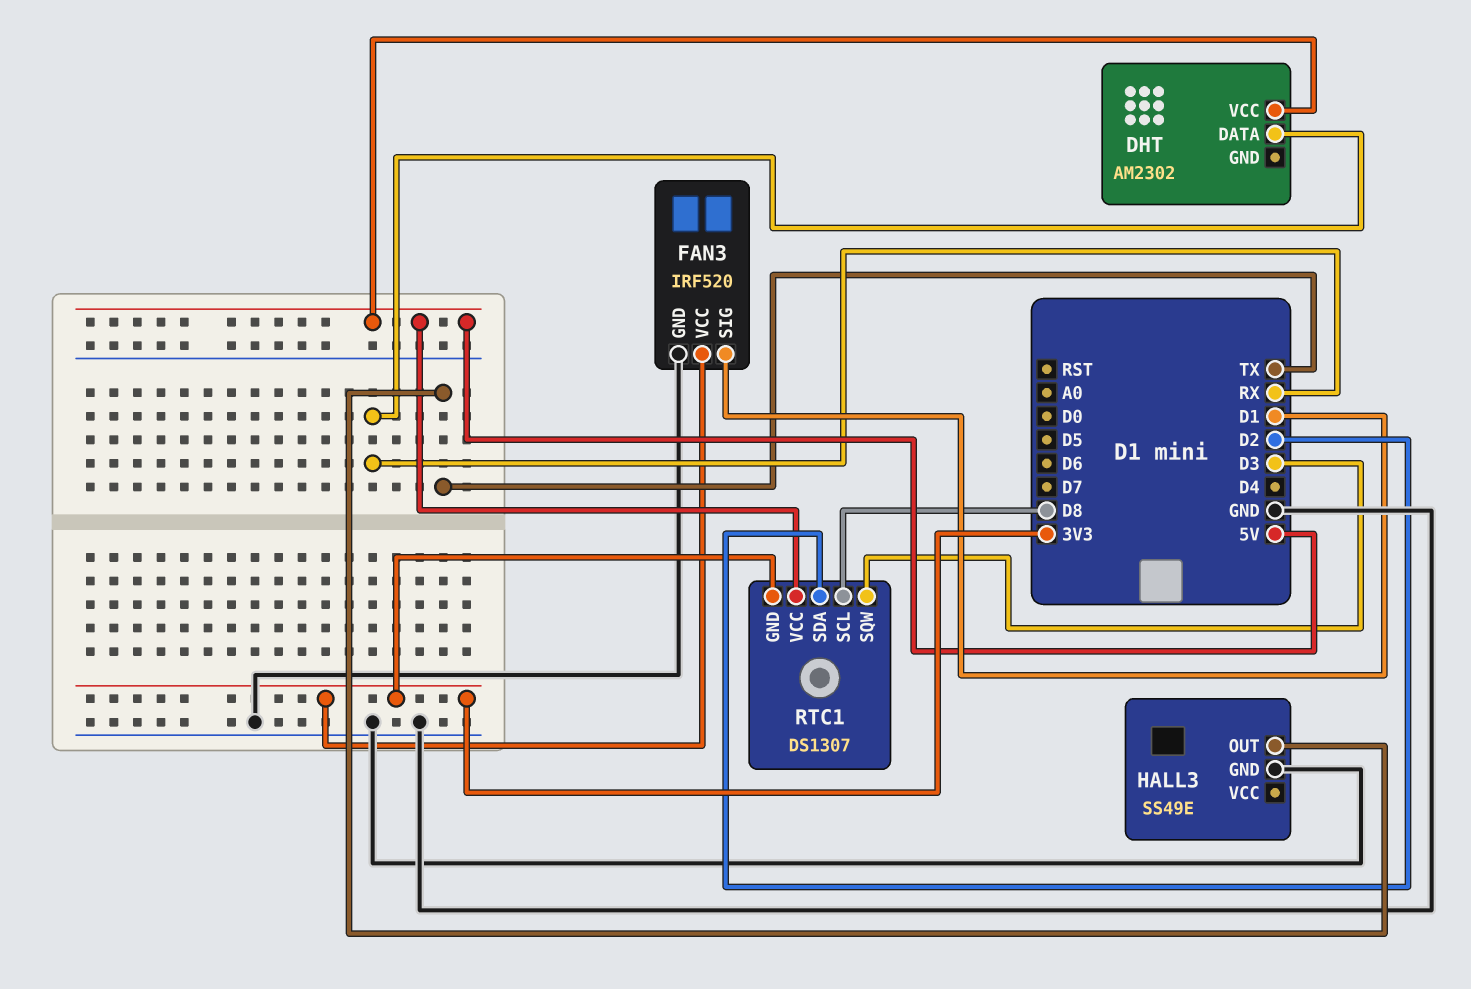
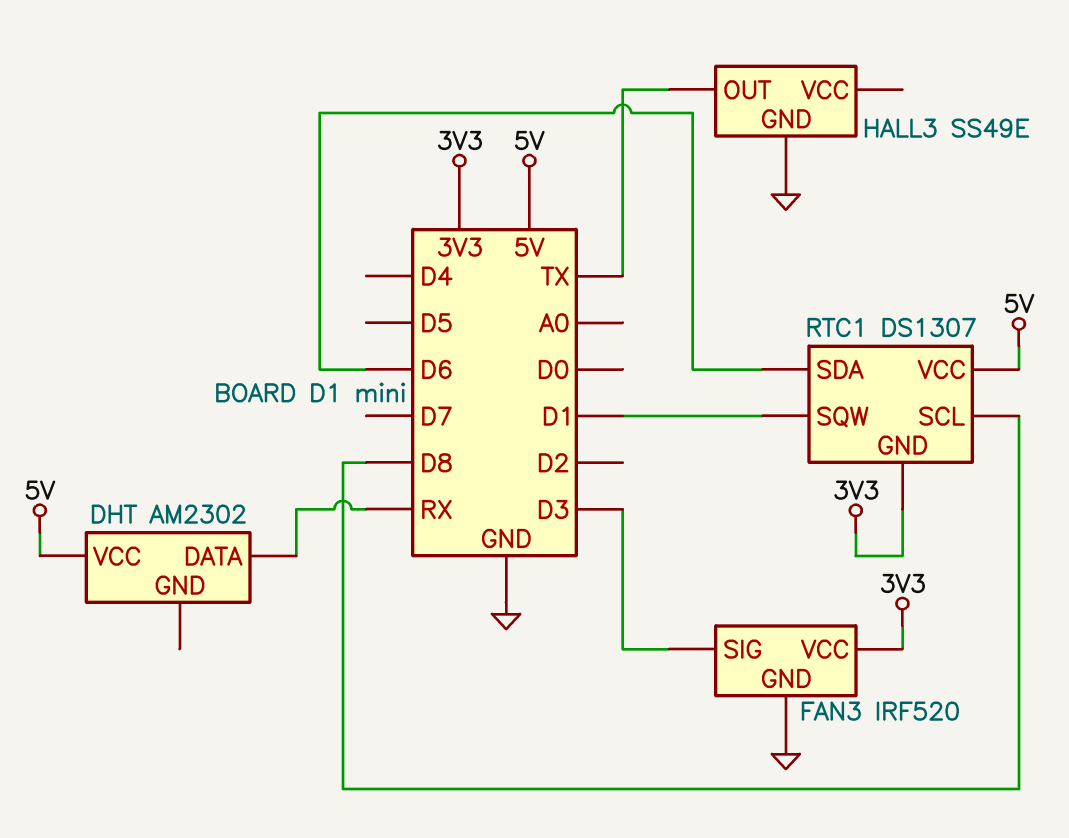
FAN3 pin SIG: D1 -> D3
RTC1 pin SDA: D2 -> D6
RTC1 pin SQW: D3 -> D1

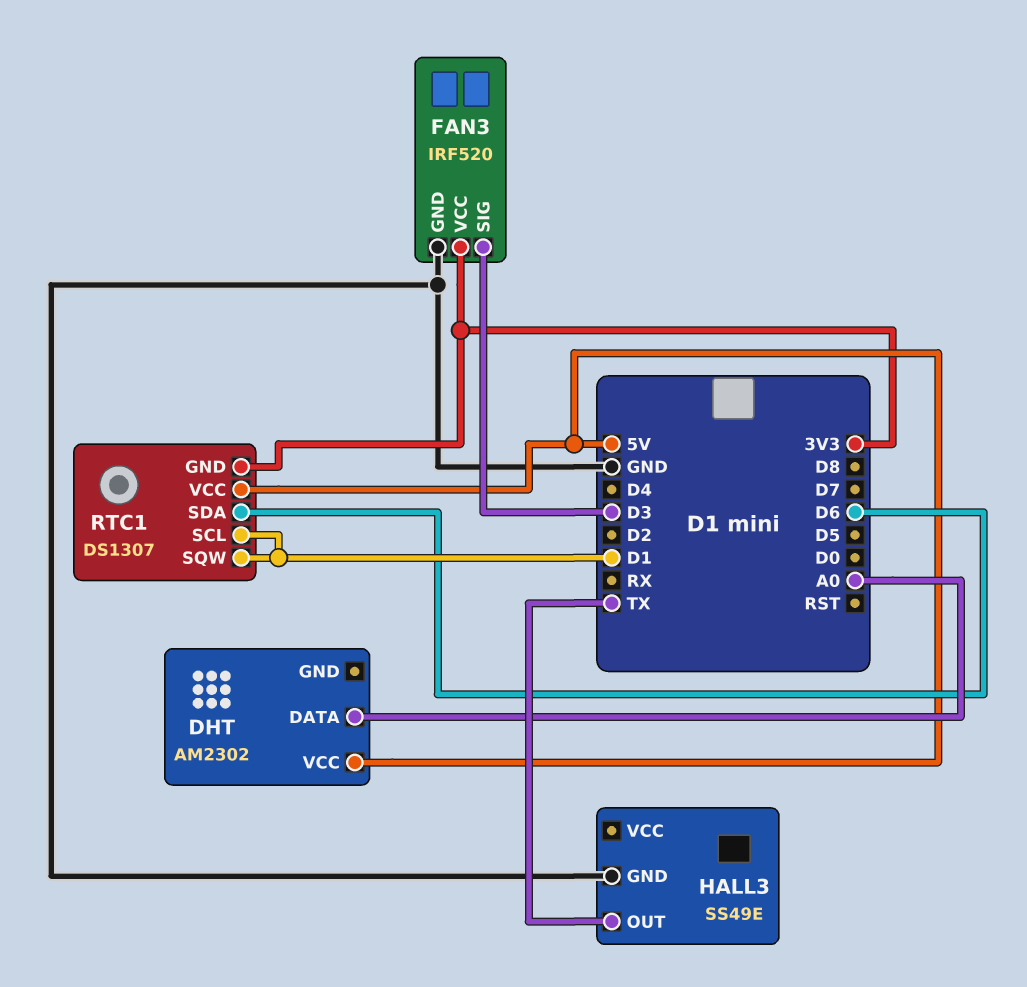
DHT pin DATA: RX -> A0
RTC1 pin SCL: D8 -> D1

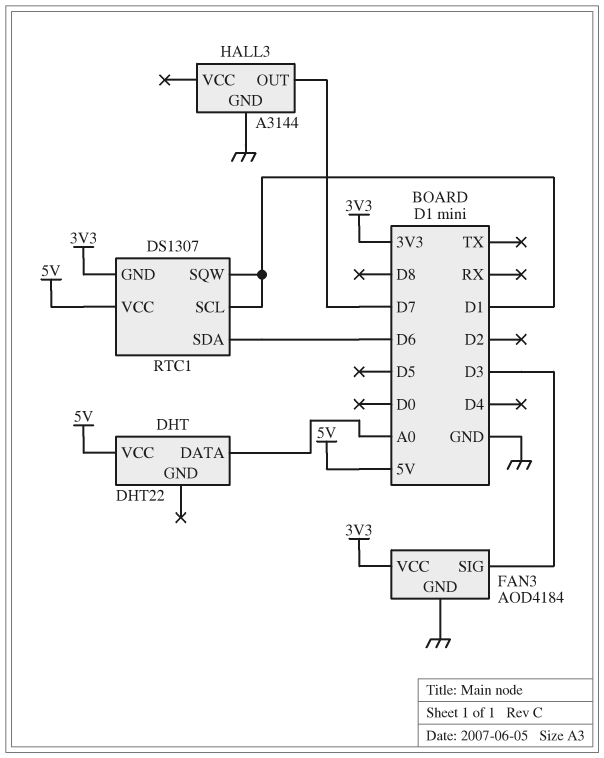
DHT: AM2302 -> DHT22
FAN3: IRF520 -> AOD4184
HALL3: SS49E -> A3144
HALL3 pin OUT: TX -> D7

